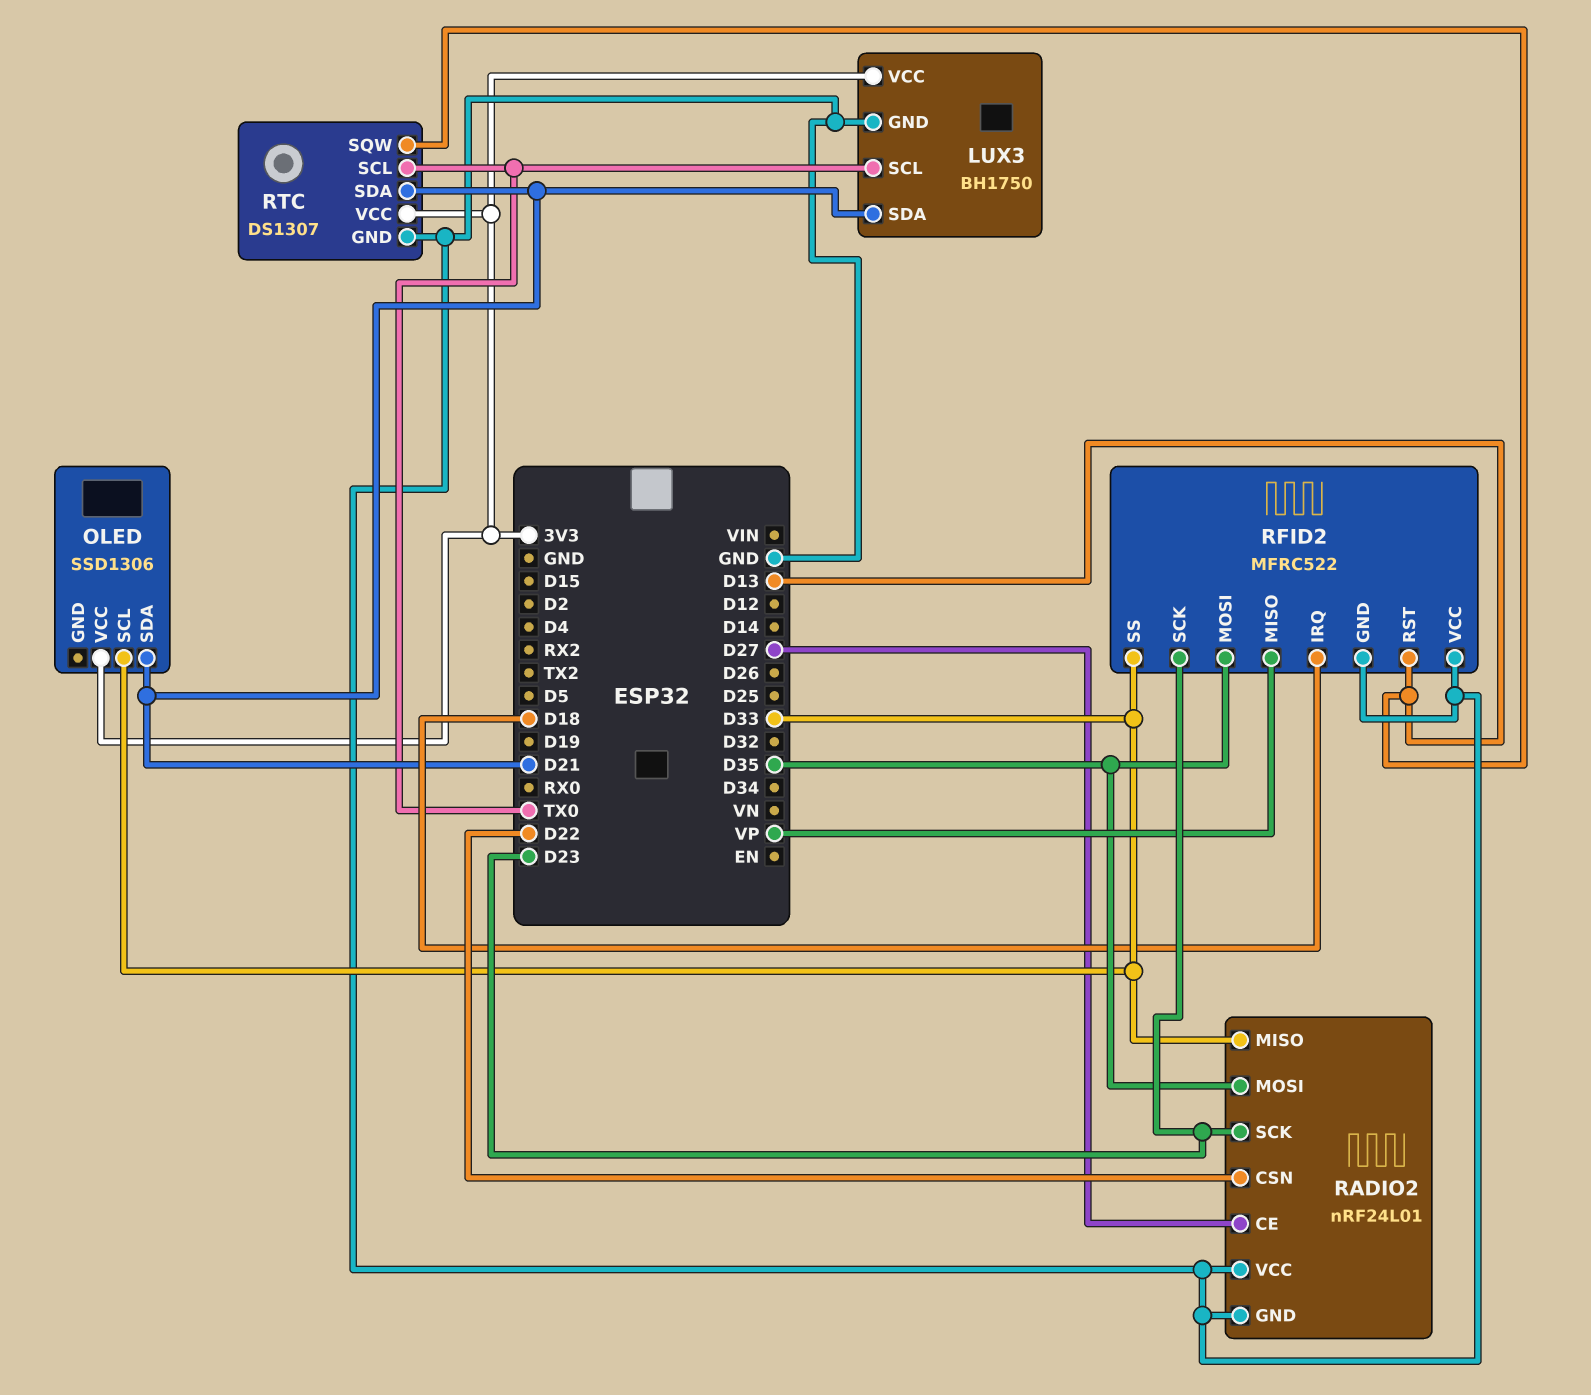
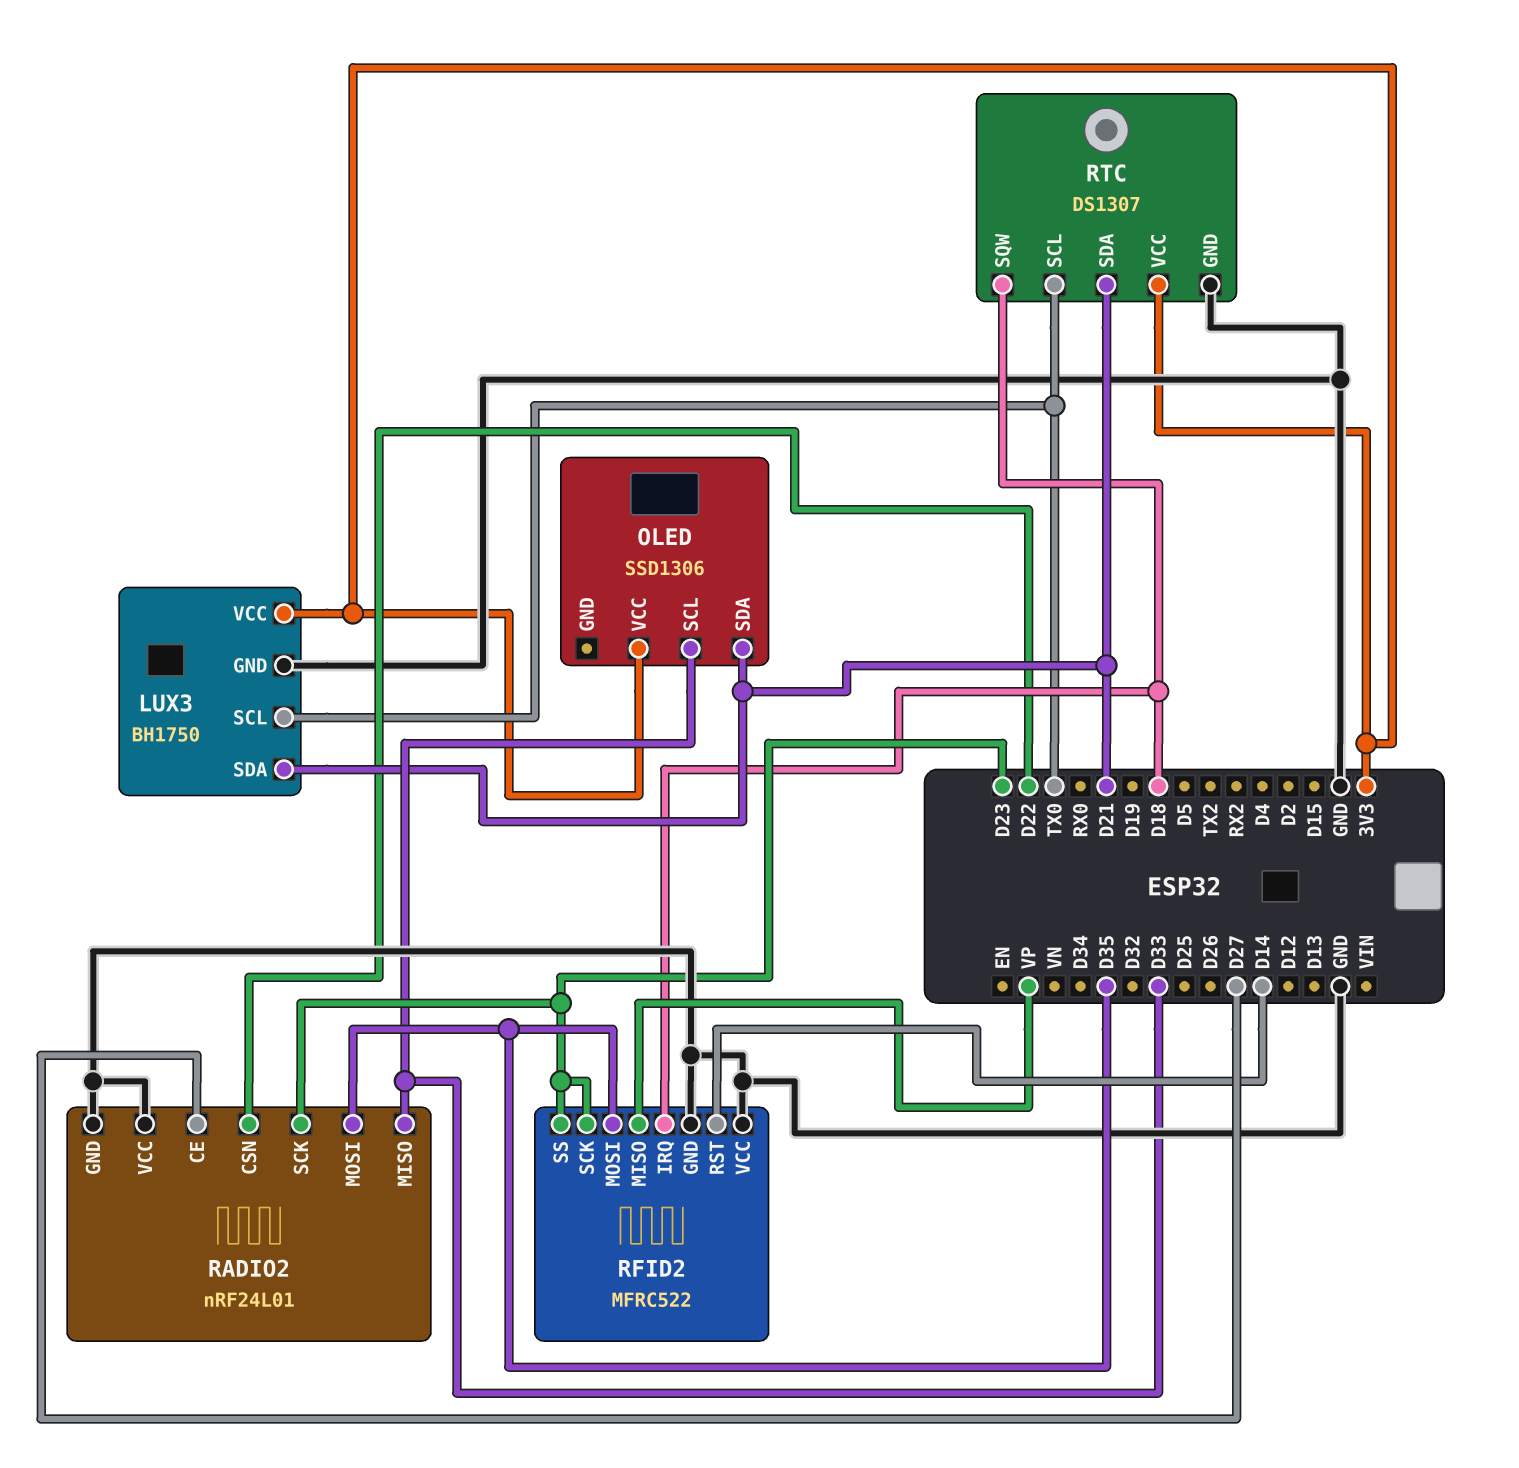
RFID2 pin RST: D13 -> D14
RFID2 pin SS: D33 -> D23
RTC pin SQW: D13 -> D18

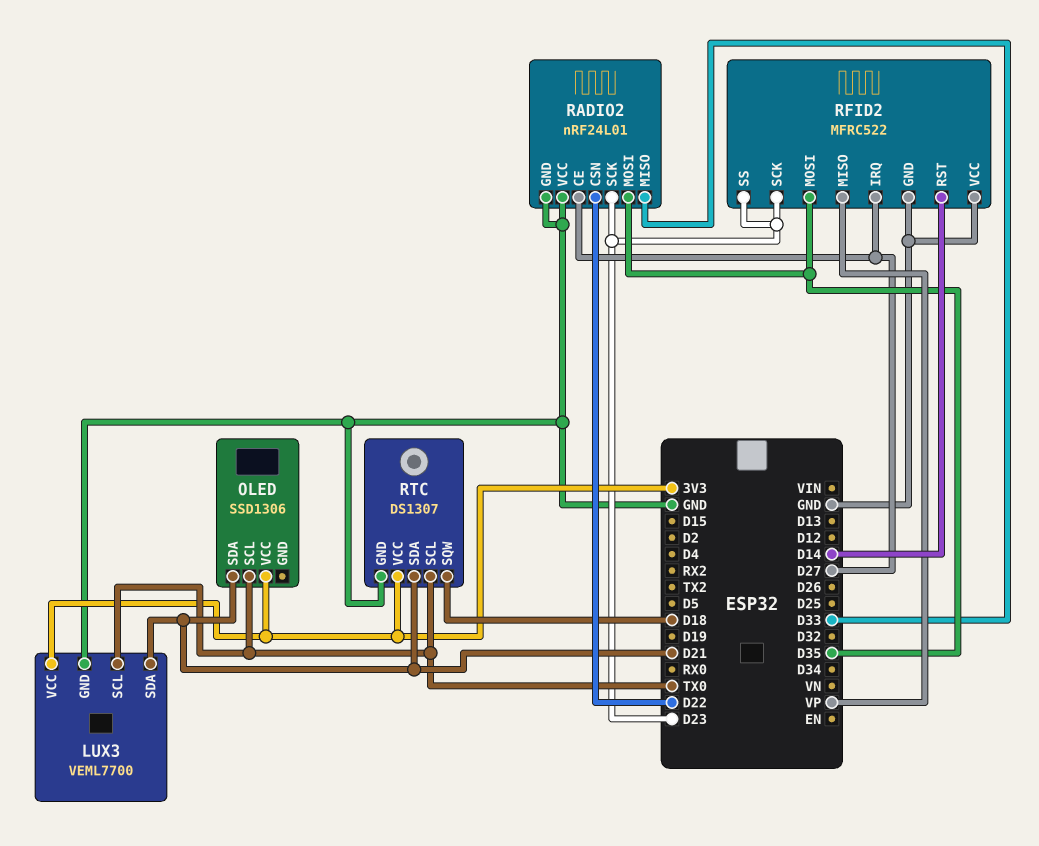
LUX3: BH1750 -> VEML7700
OLED pin SCL: D33 -> TX0
RFID2 pin IRQ: D18 -> D27

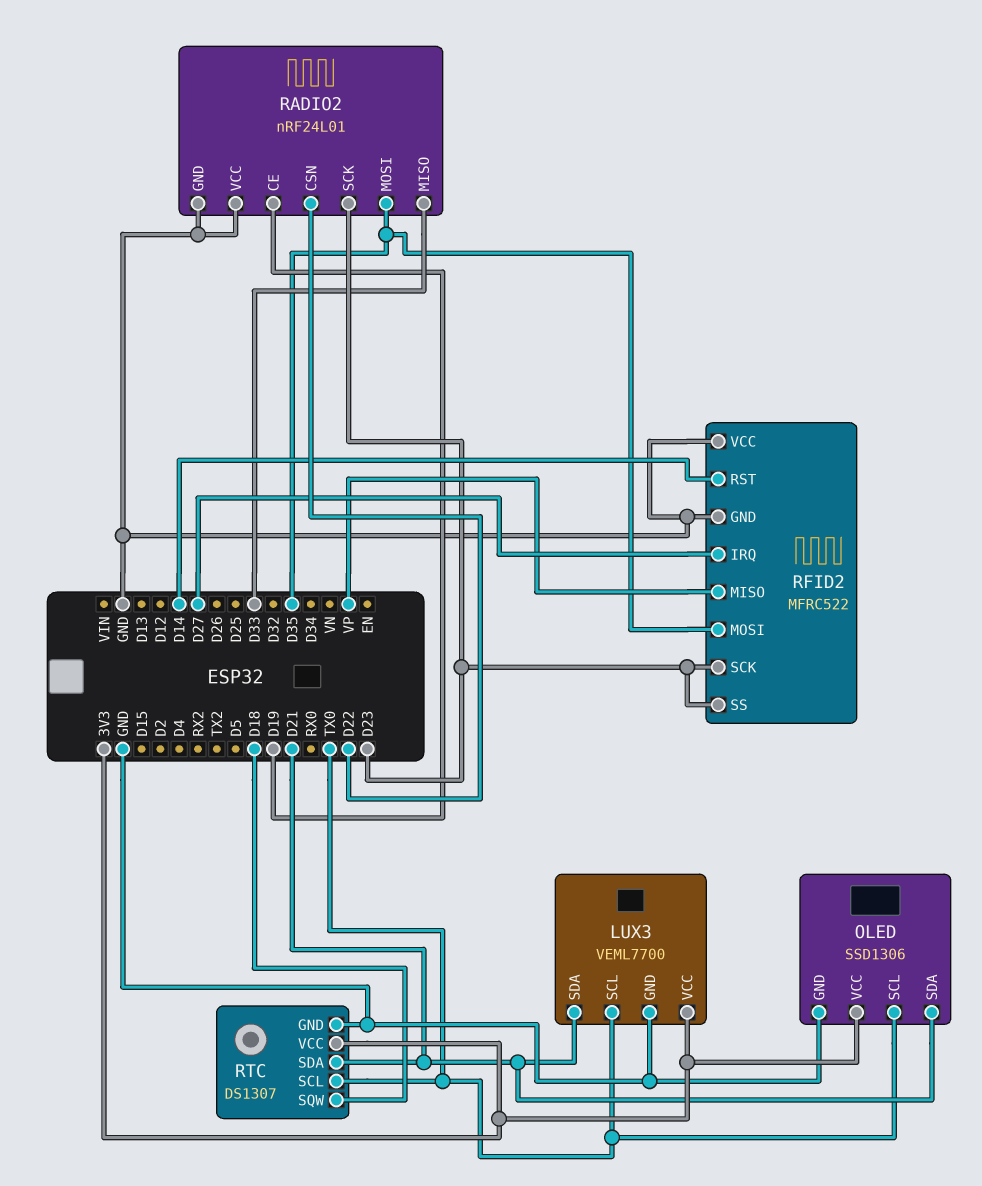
OLED pin GND: none -> GND
RADIO2 pin CE: D27 -> D19

